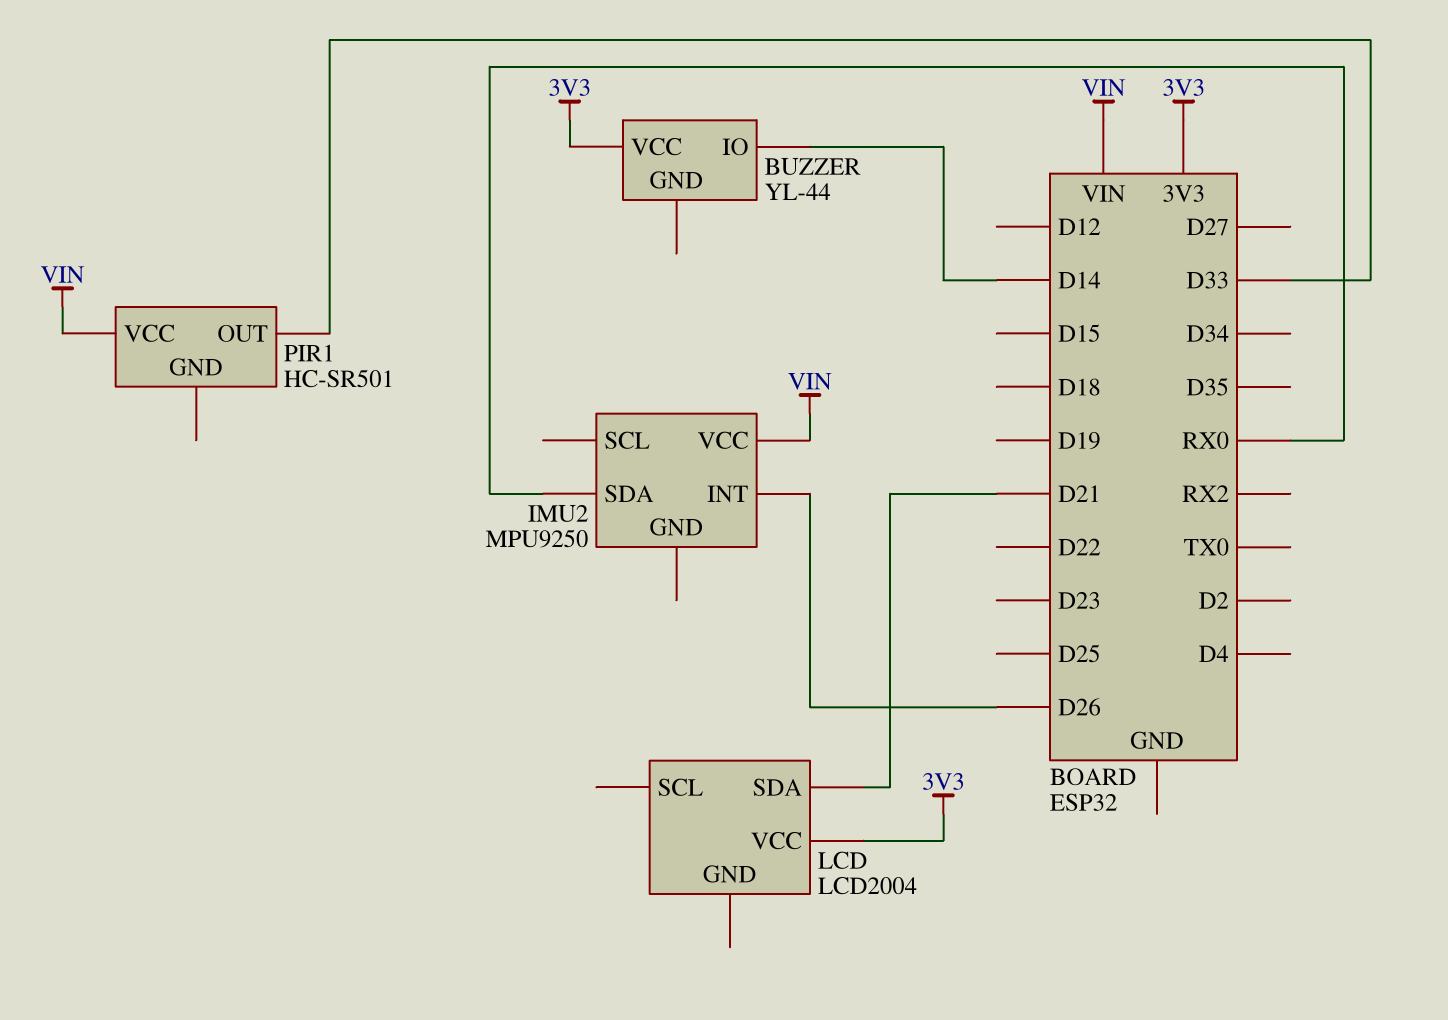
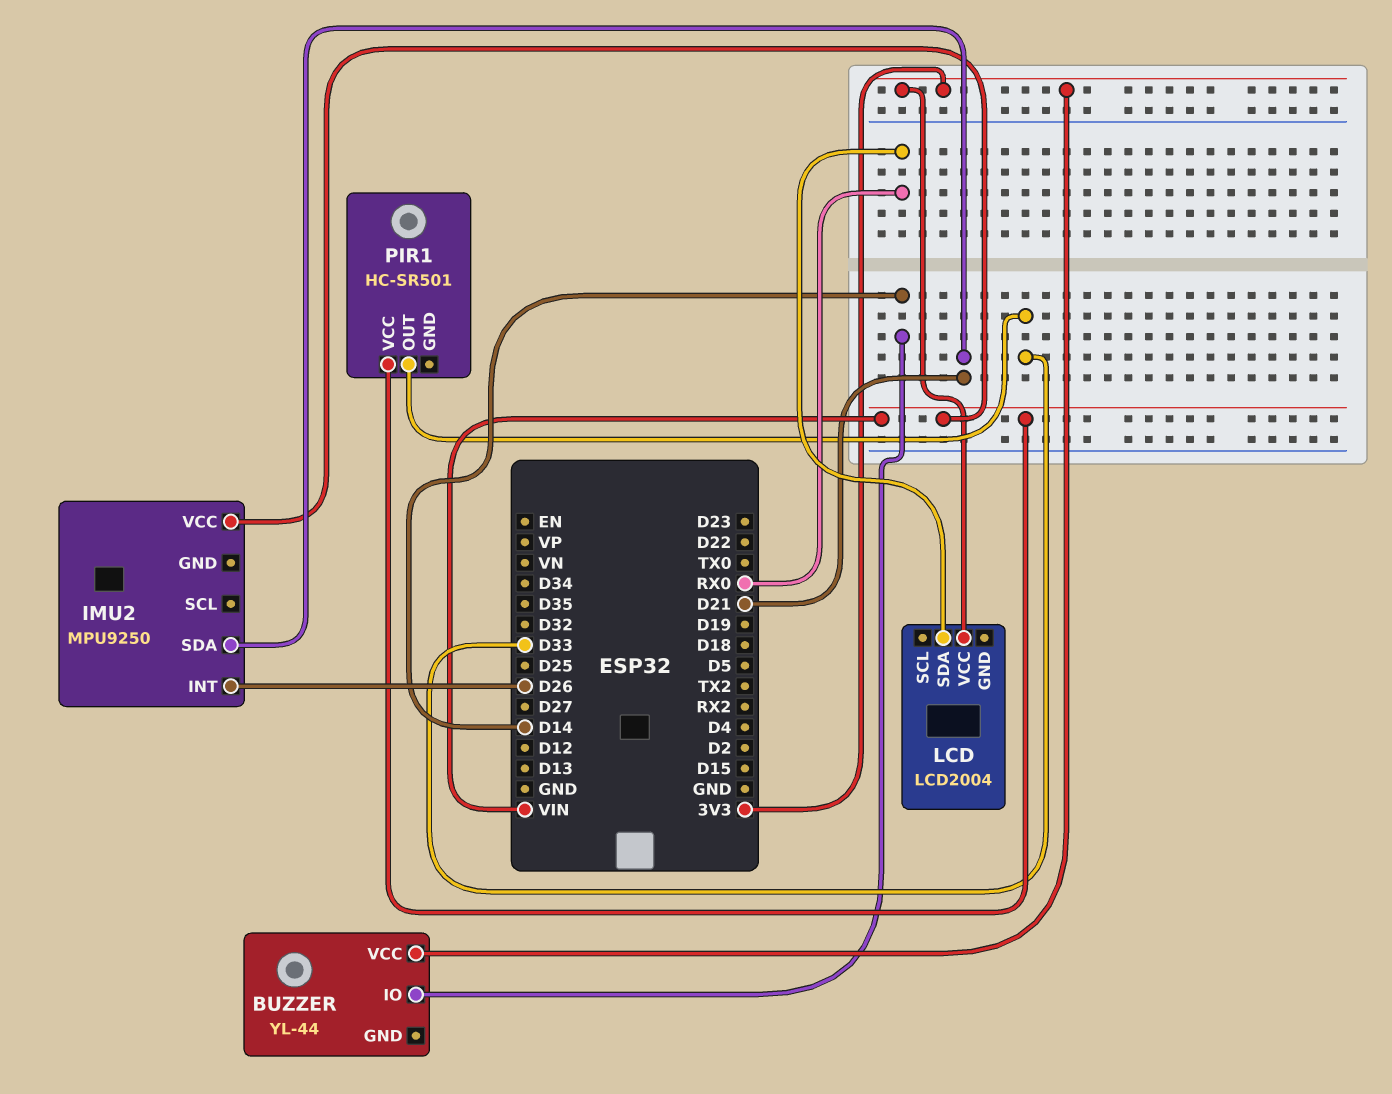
IMU2 pin SDA: RX0 -> D21
LCD pin SDA: D21 -> RX0

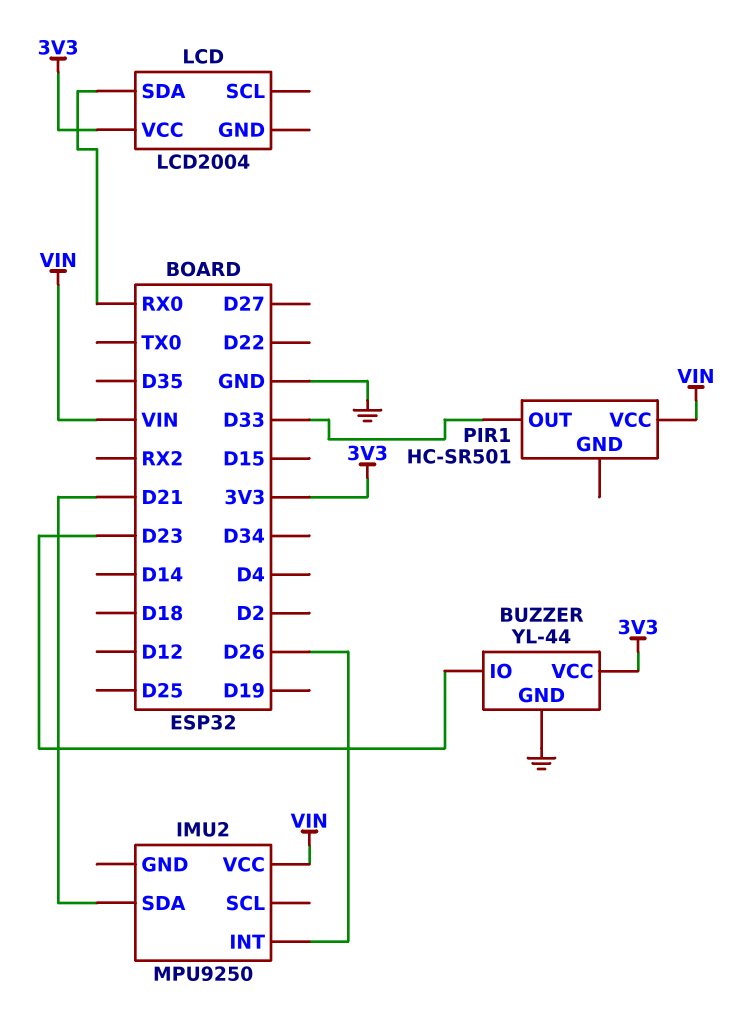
BUZZER pin GND: none -> GND
BUZZER pin IO: D14 -> D23

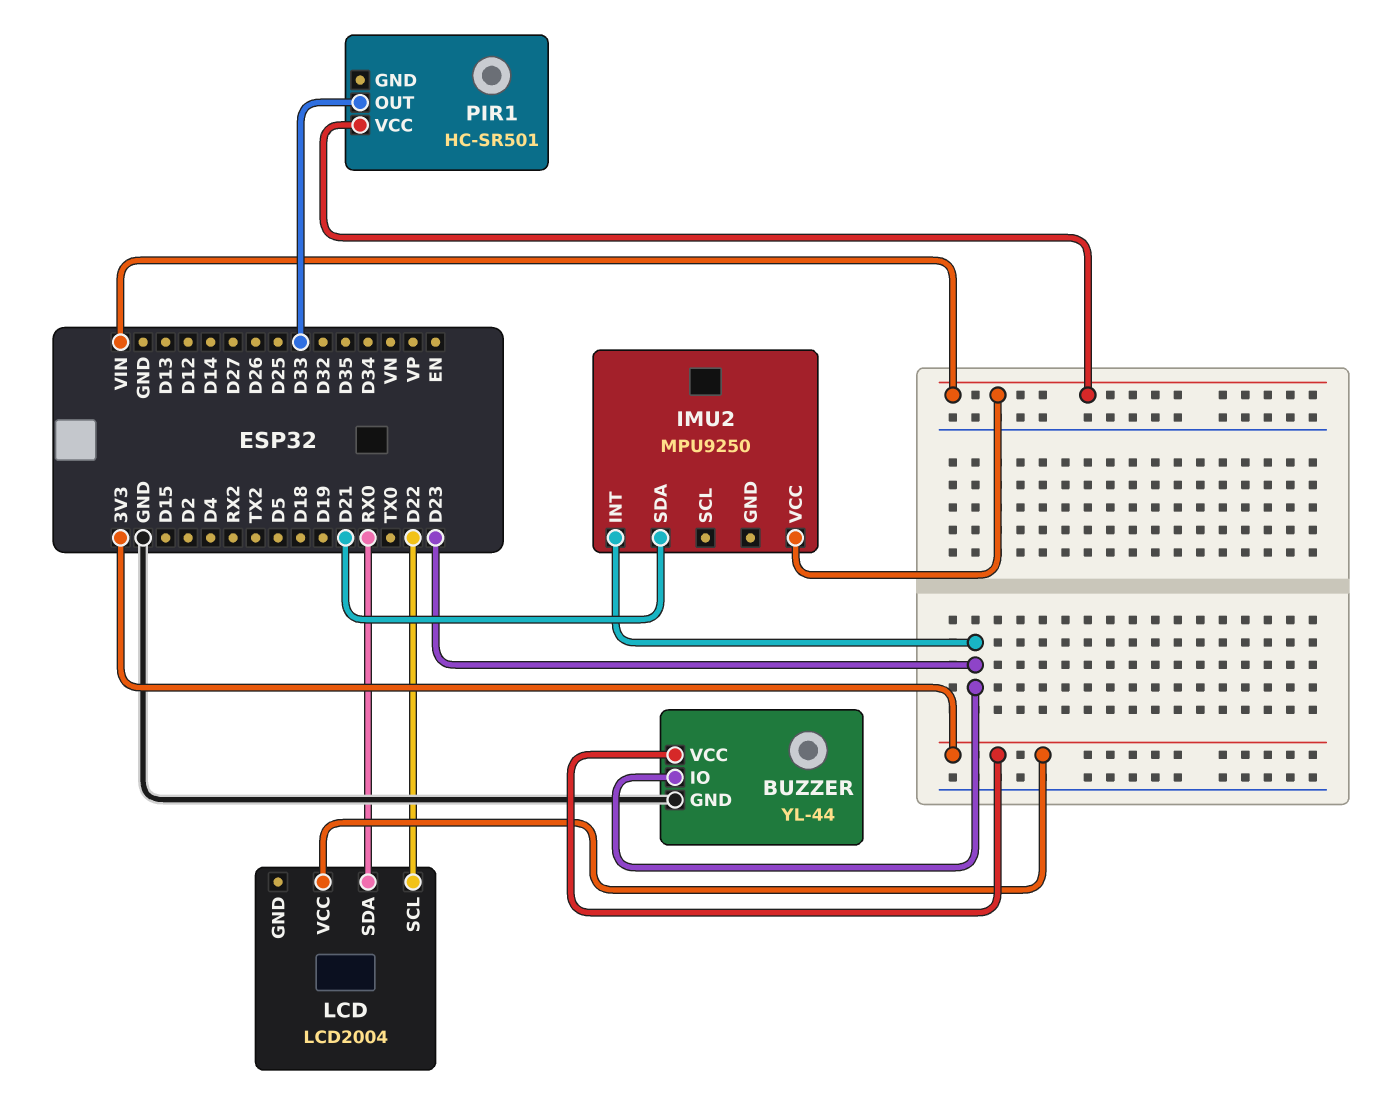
IMU2 pin INT: D26 -> D23
LCD pin SCL: none -> D22

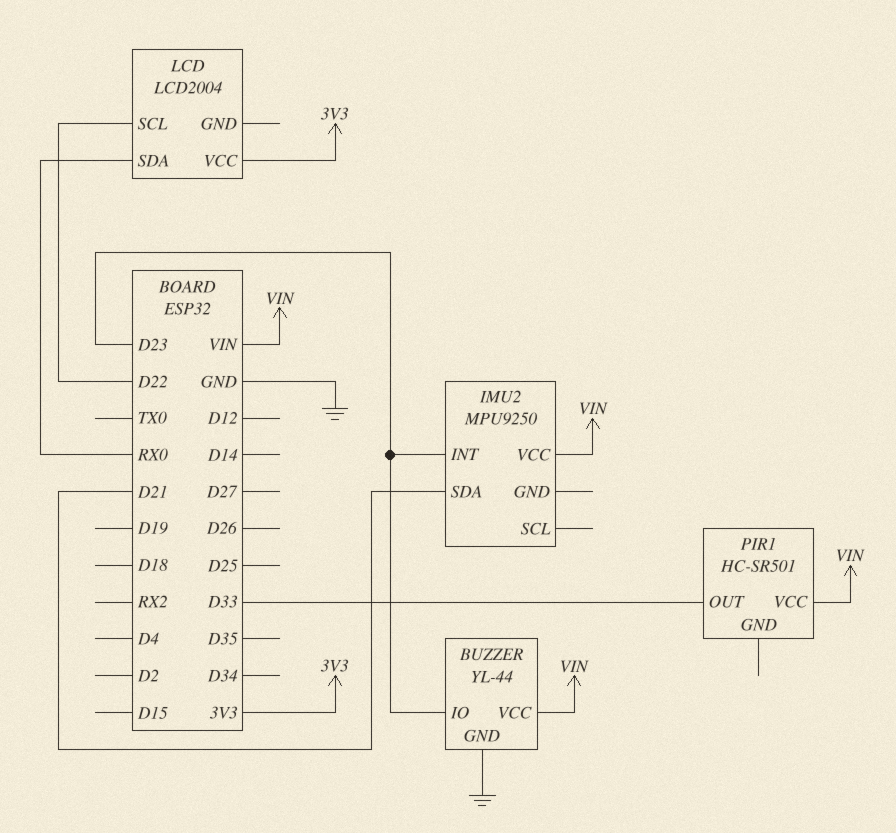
BUZZER pin VCC: 3V3 -> VIN

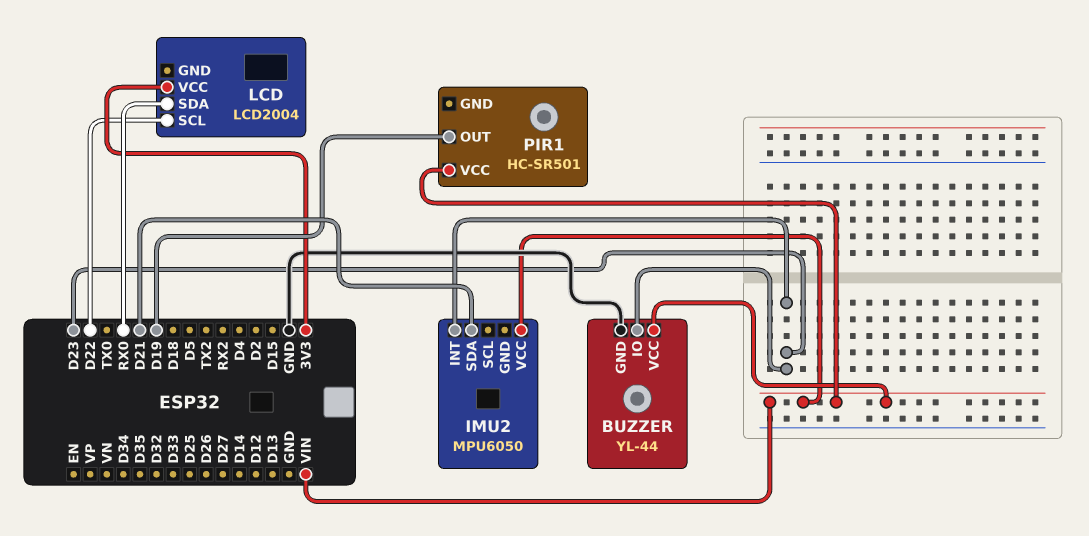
IMU2: MPU9250 -> MPU6050
PIR1 pin OUT: D33 -> D19

